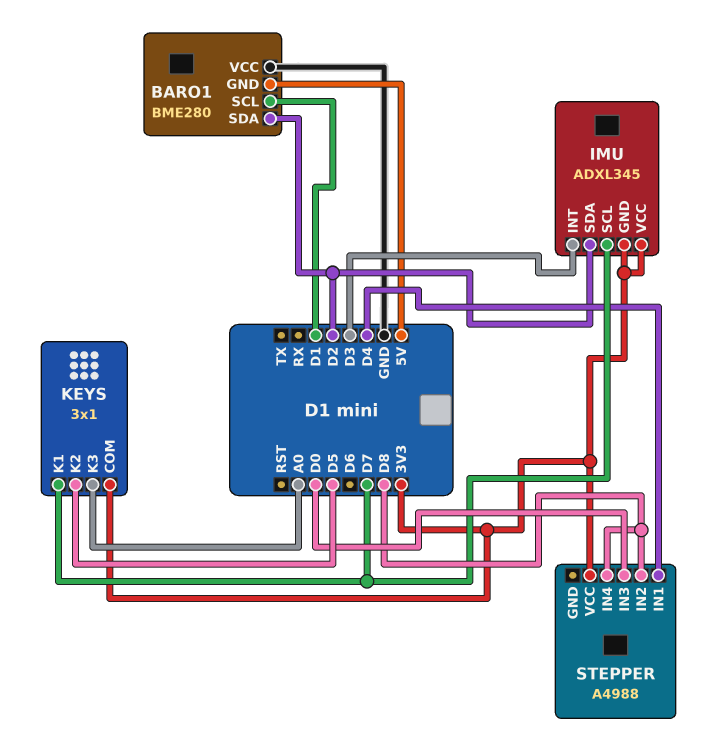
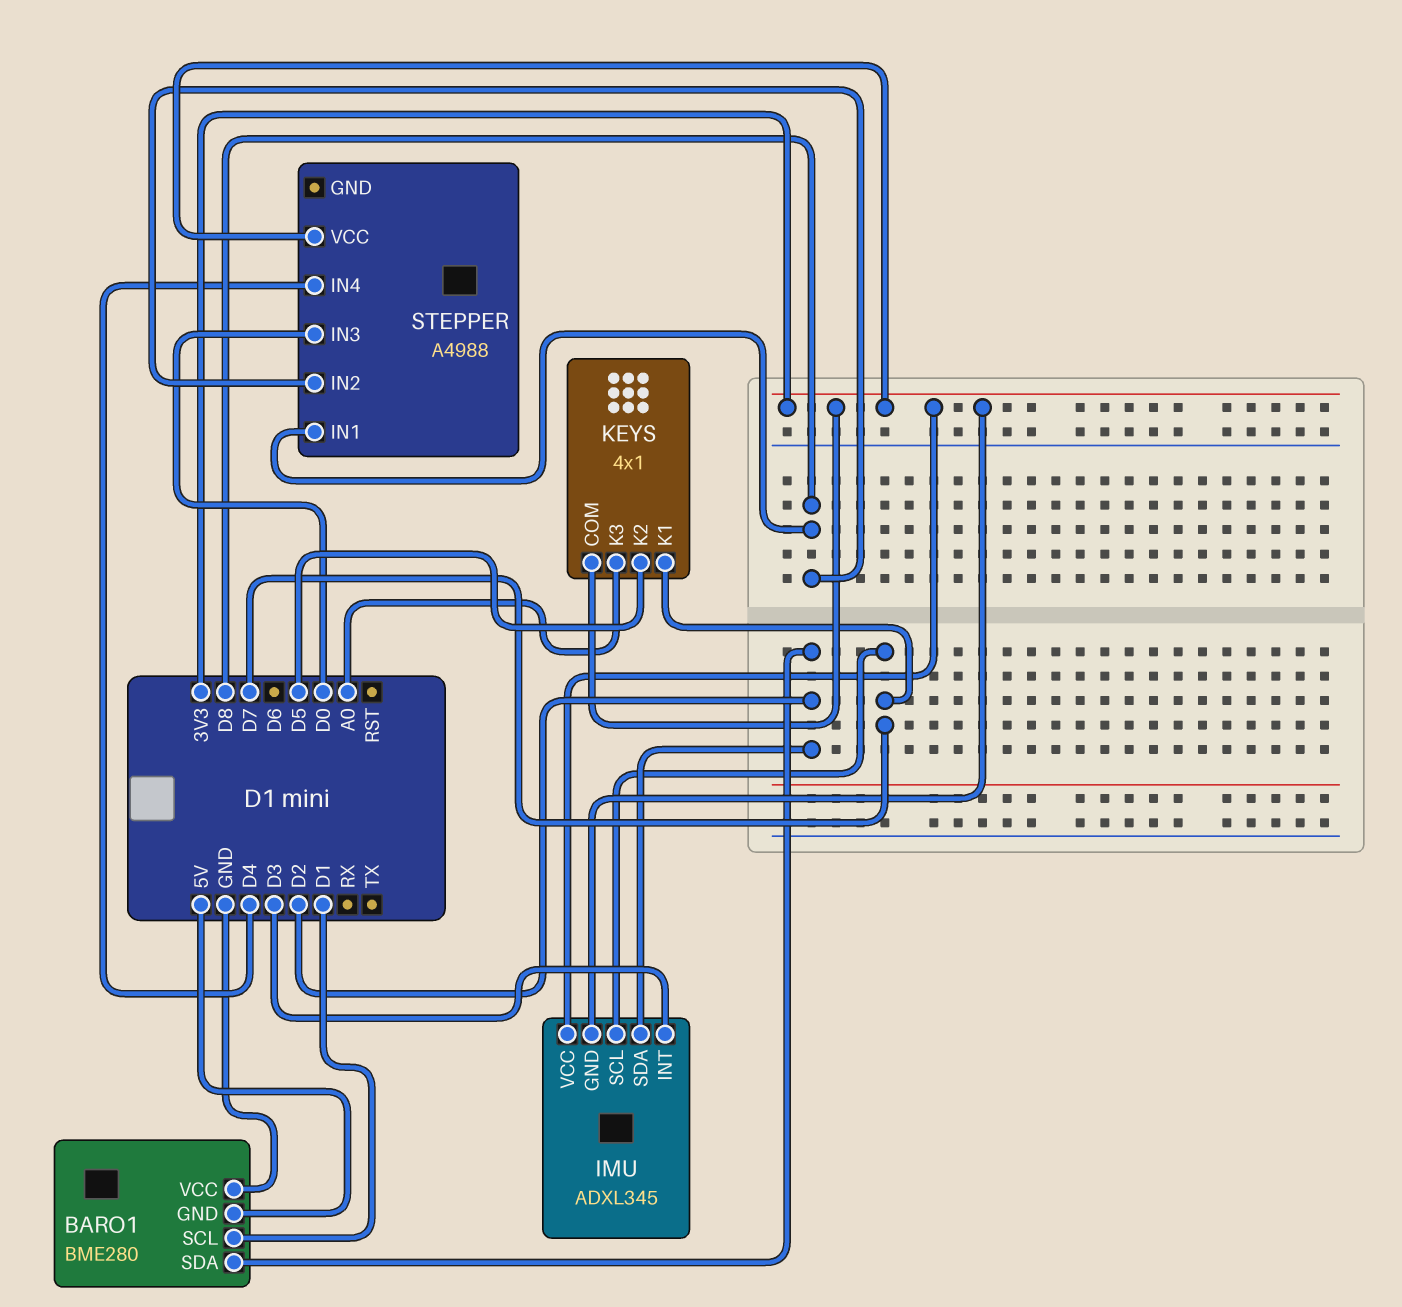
KEYS: 3x1 -> 4x1
STEPPER pin IN1: D4 -> D8
STEPPER pin IN4: D8 -> D4

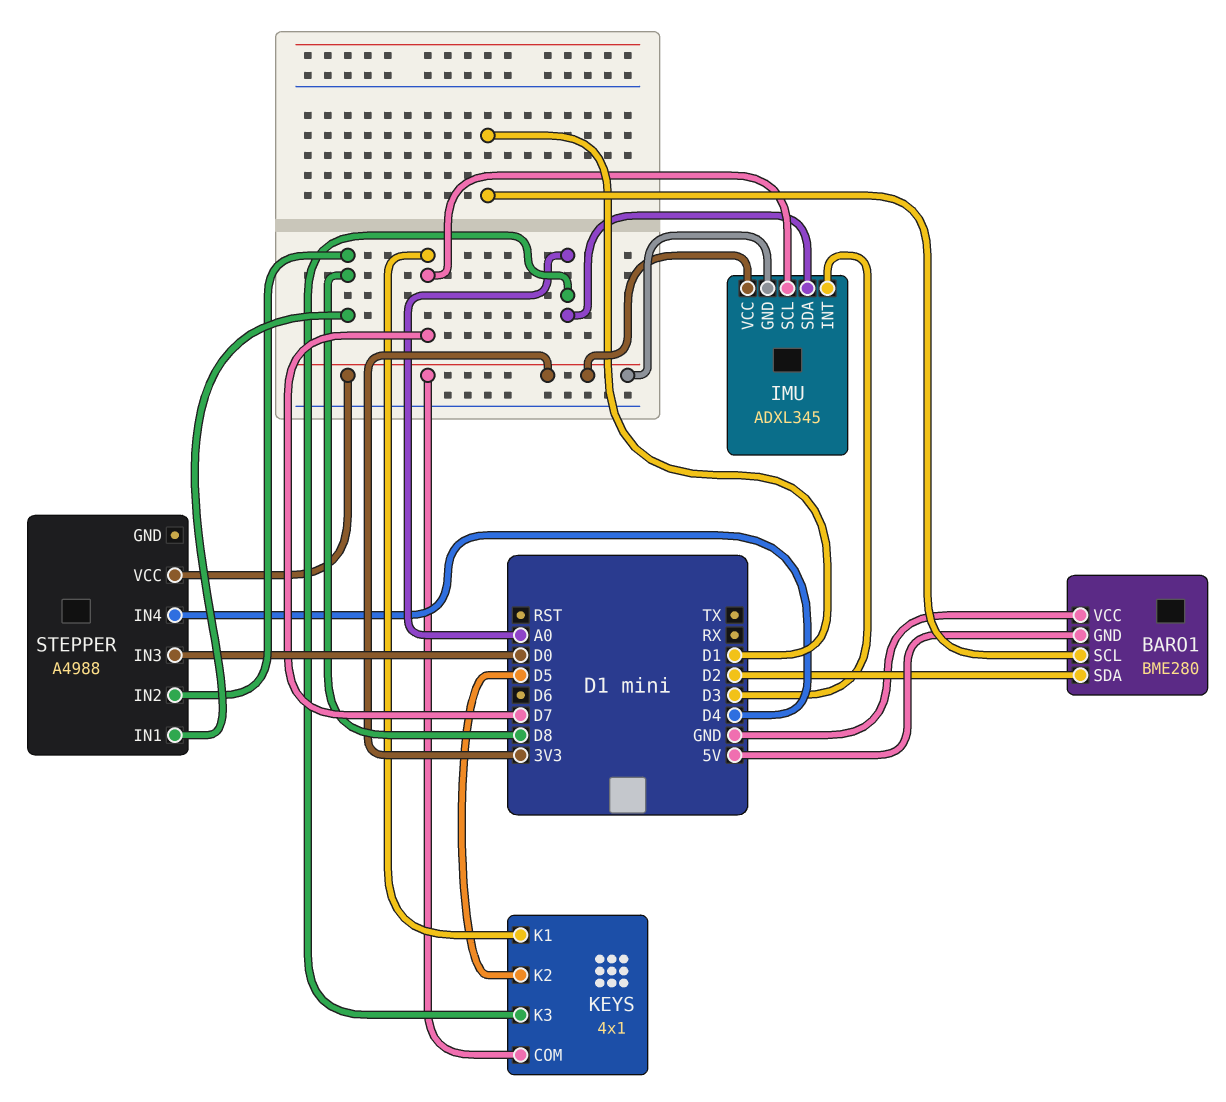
IMU pin SDA: D2 -> A0

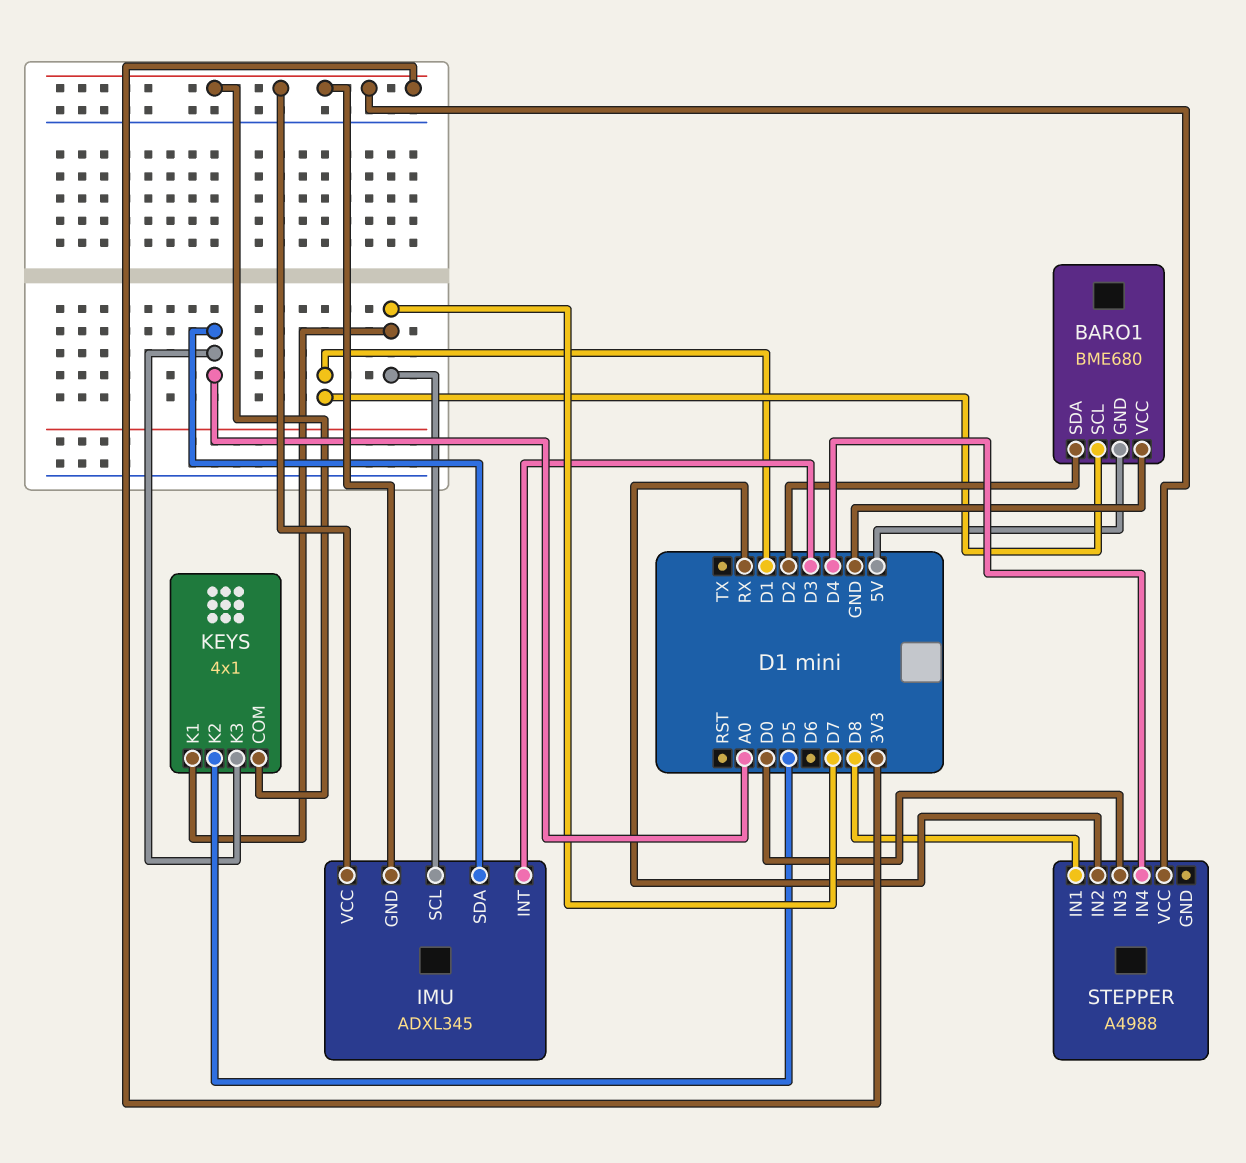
BARO1: BME280 -> BME680
STEPPER pin IN2: D8 -> RX

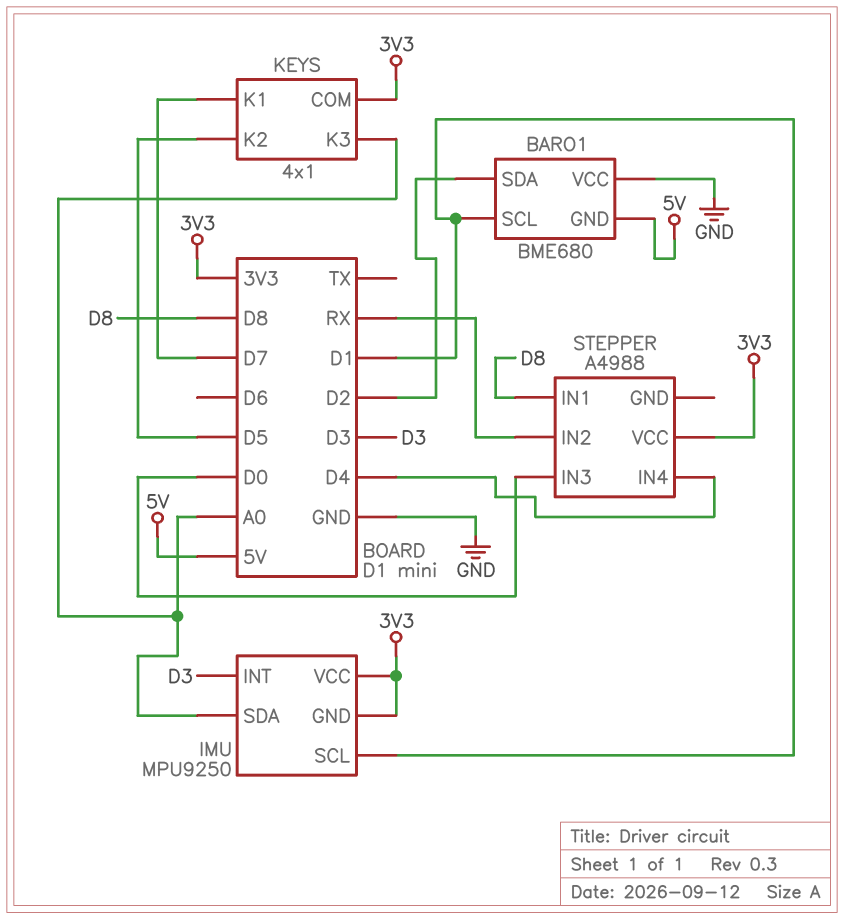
IMU: ADXL345 -> MPU9250
IMU pin SCL: D7 -> D1

